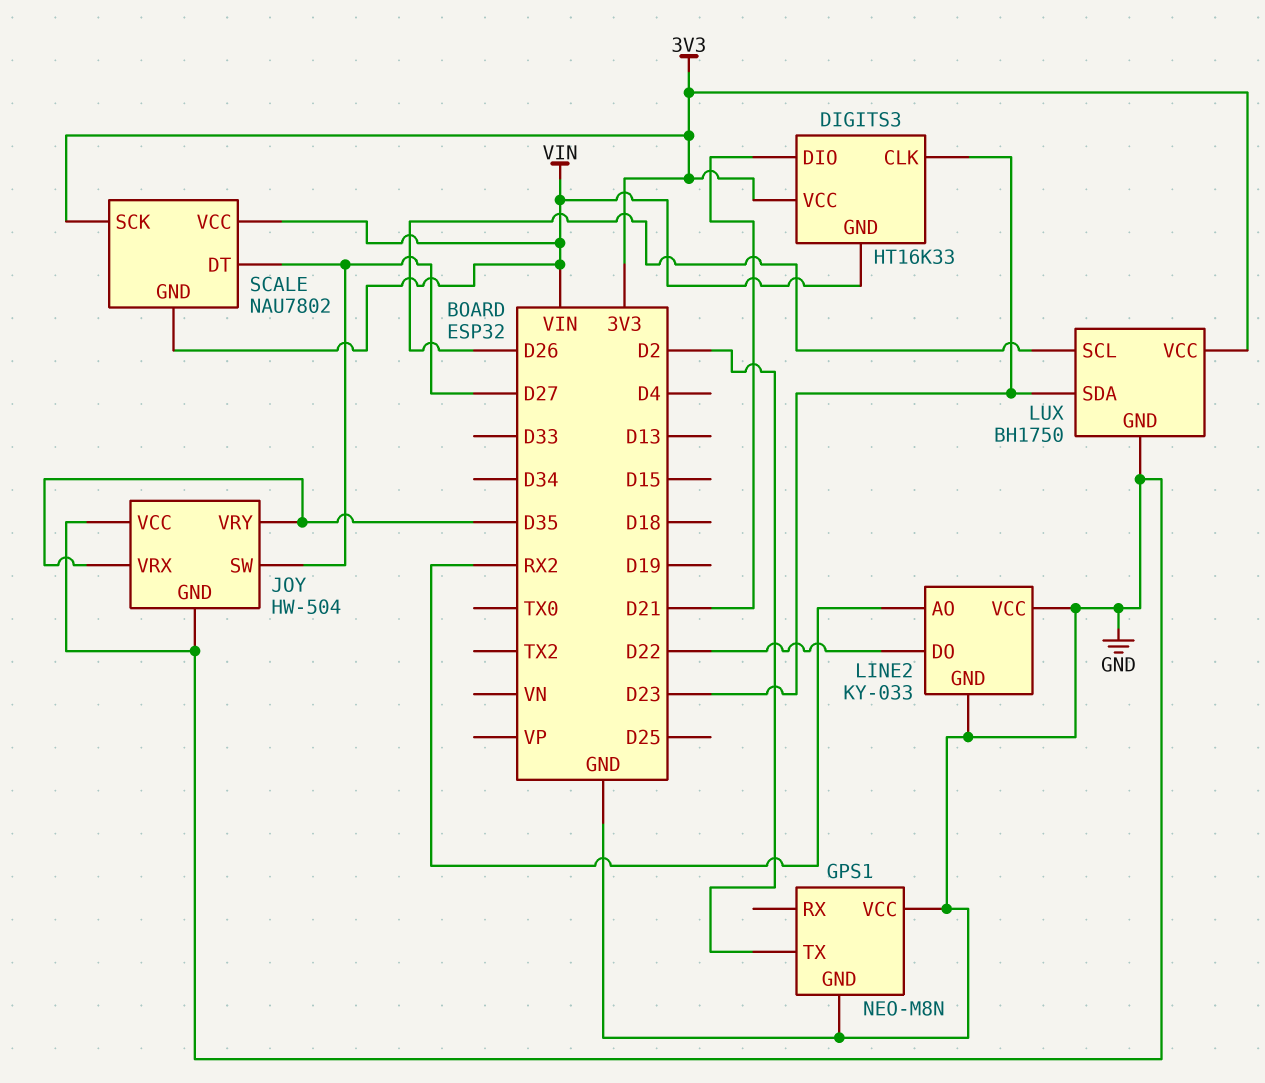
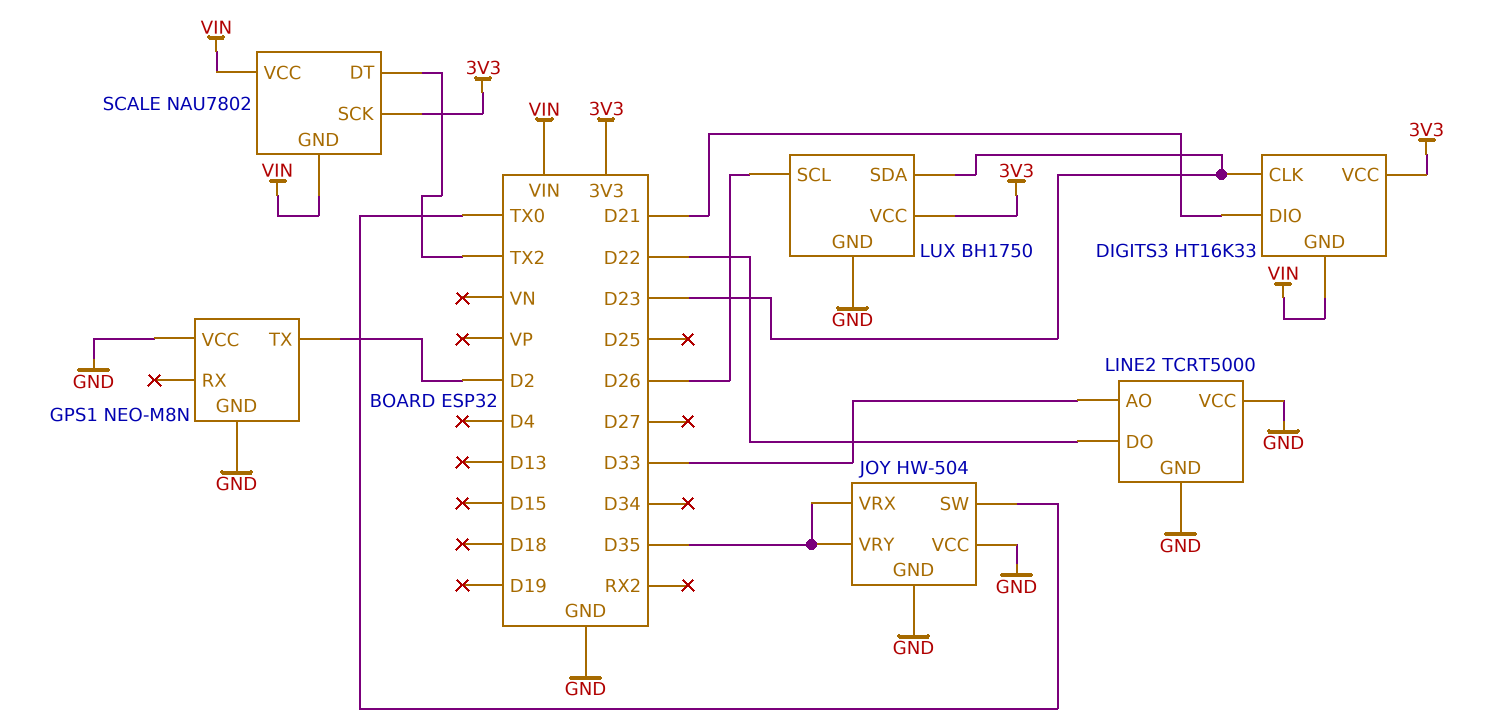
JOY pin SW: D27 -> TX0
LINE2: KY-033 -> TCRT5000
LINE2 pin AO: RX2 -> D33
SCALE pin DT: D27 -> TX2

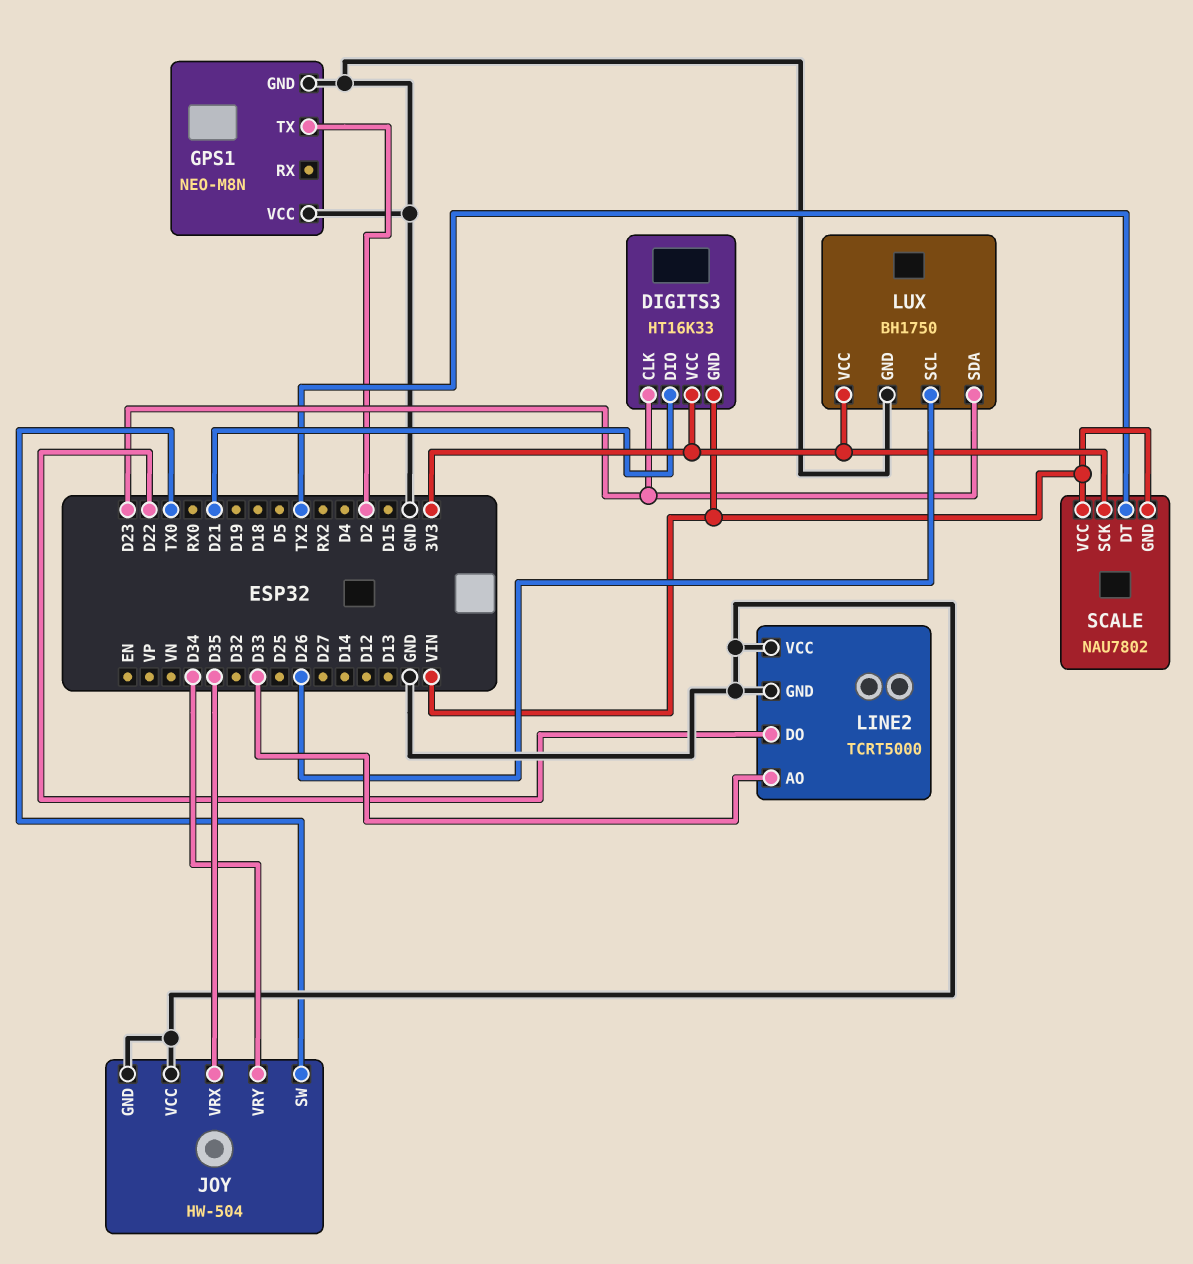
JOY pin VRY: D35 -> D34

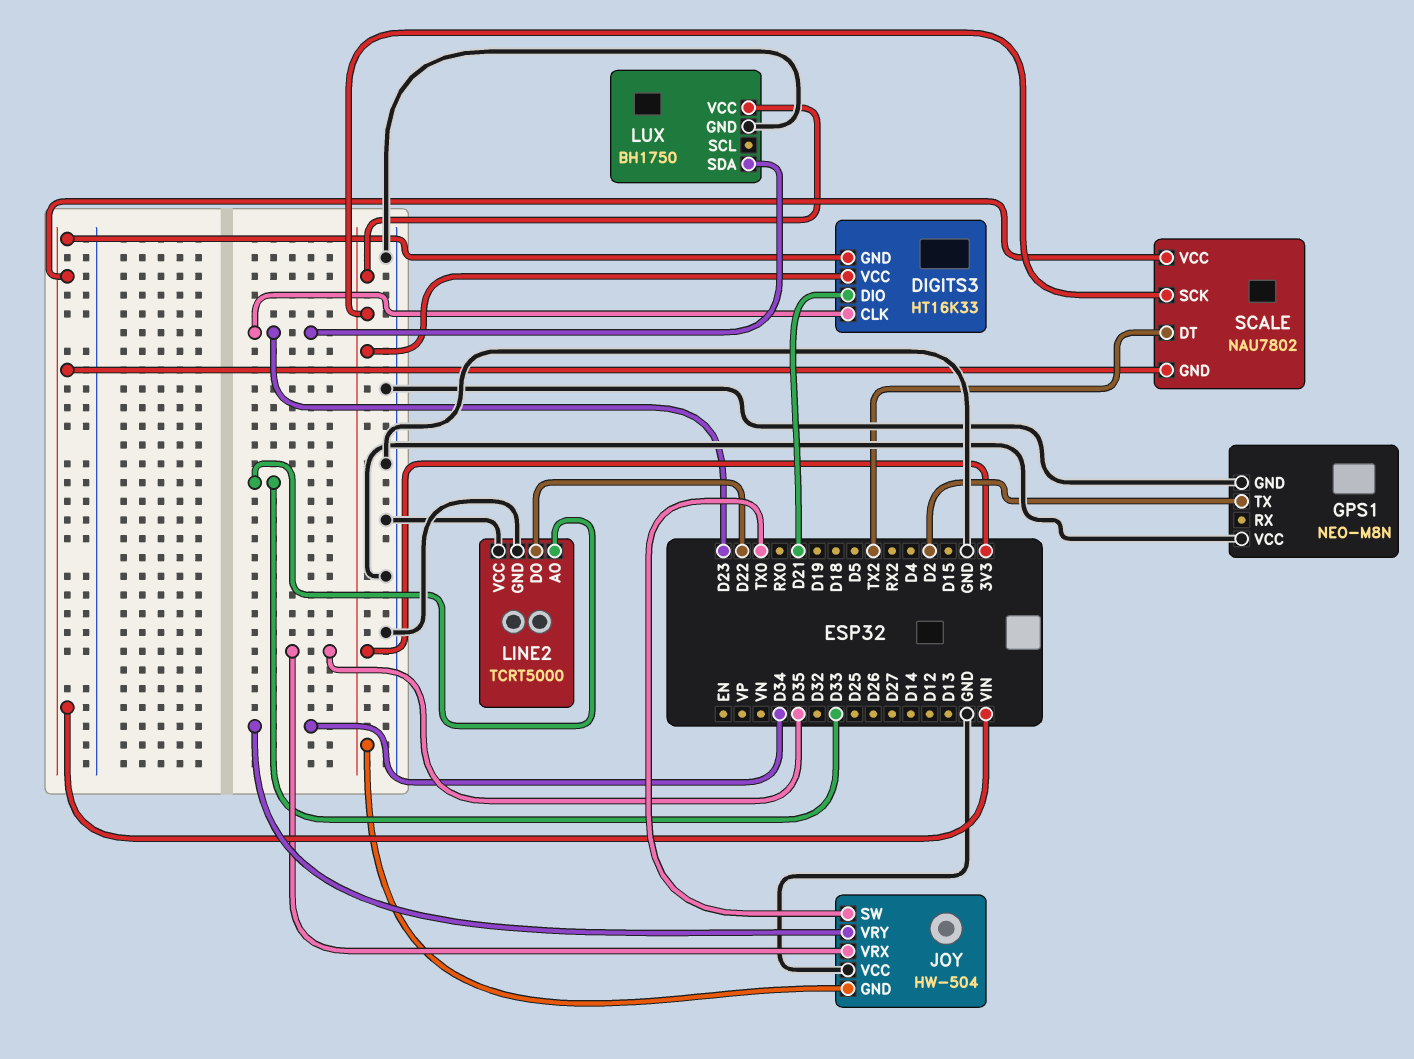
JOY pin GND: GND -> 3V3
LUX pin SCL: D26 -> none

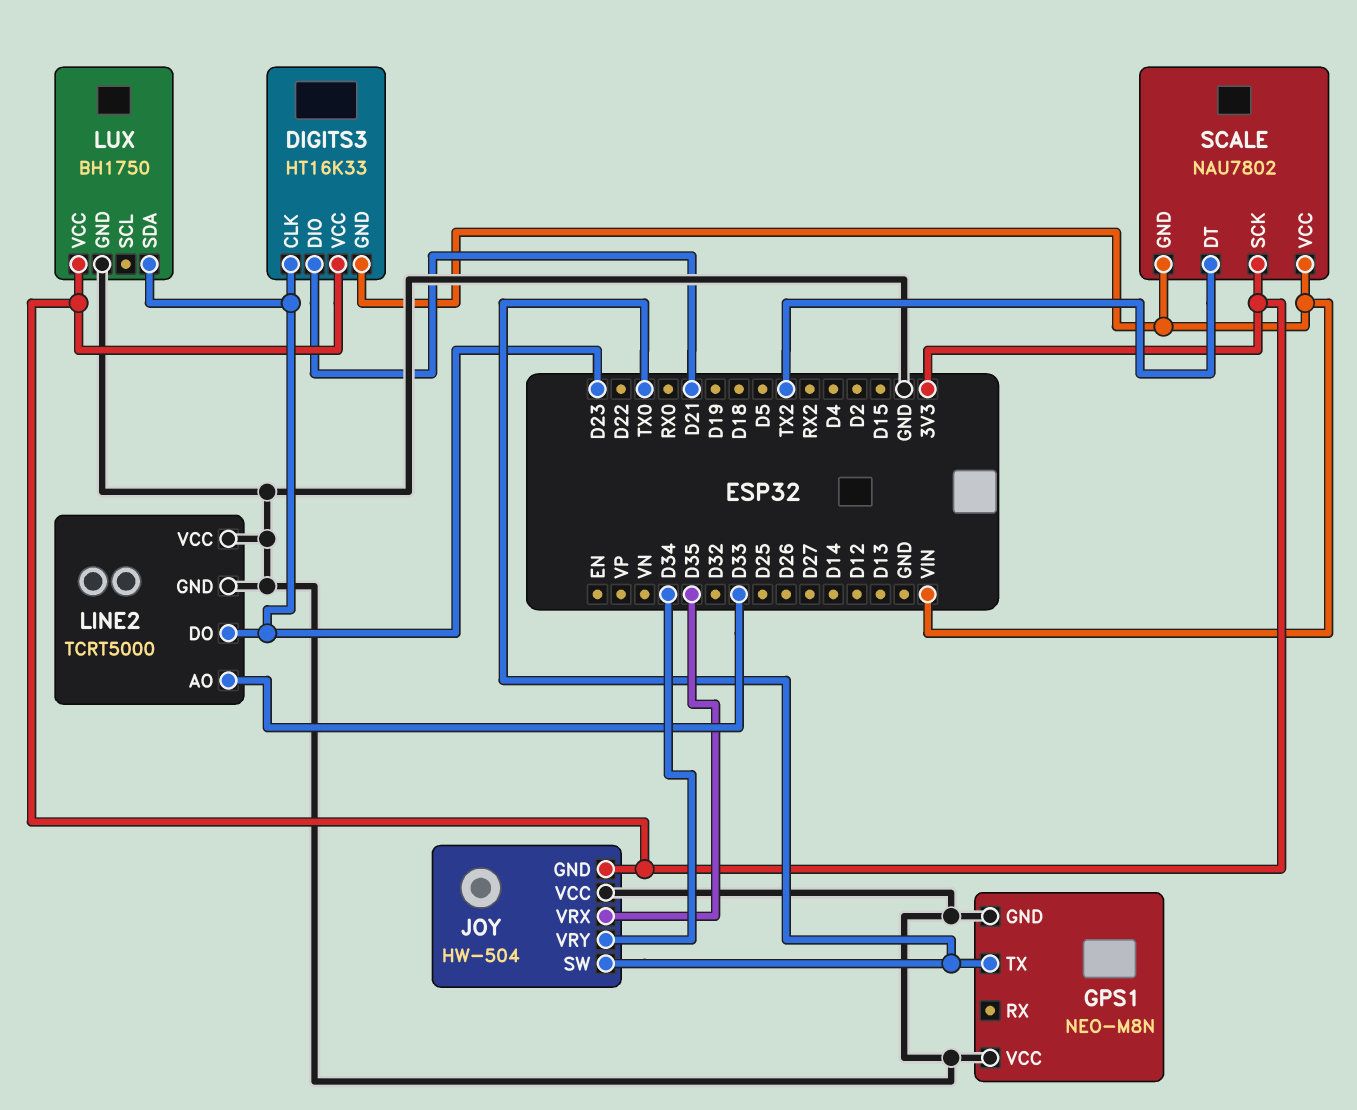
GPS1 pin TX: D2 -> TX0
LINE2 pin DO: D22 -> D23

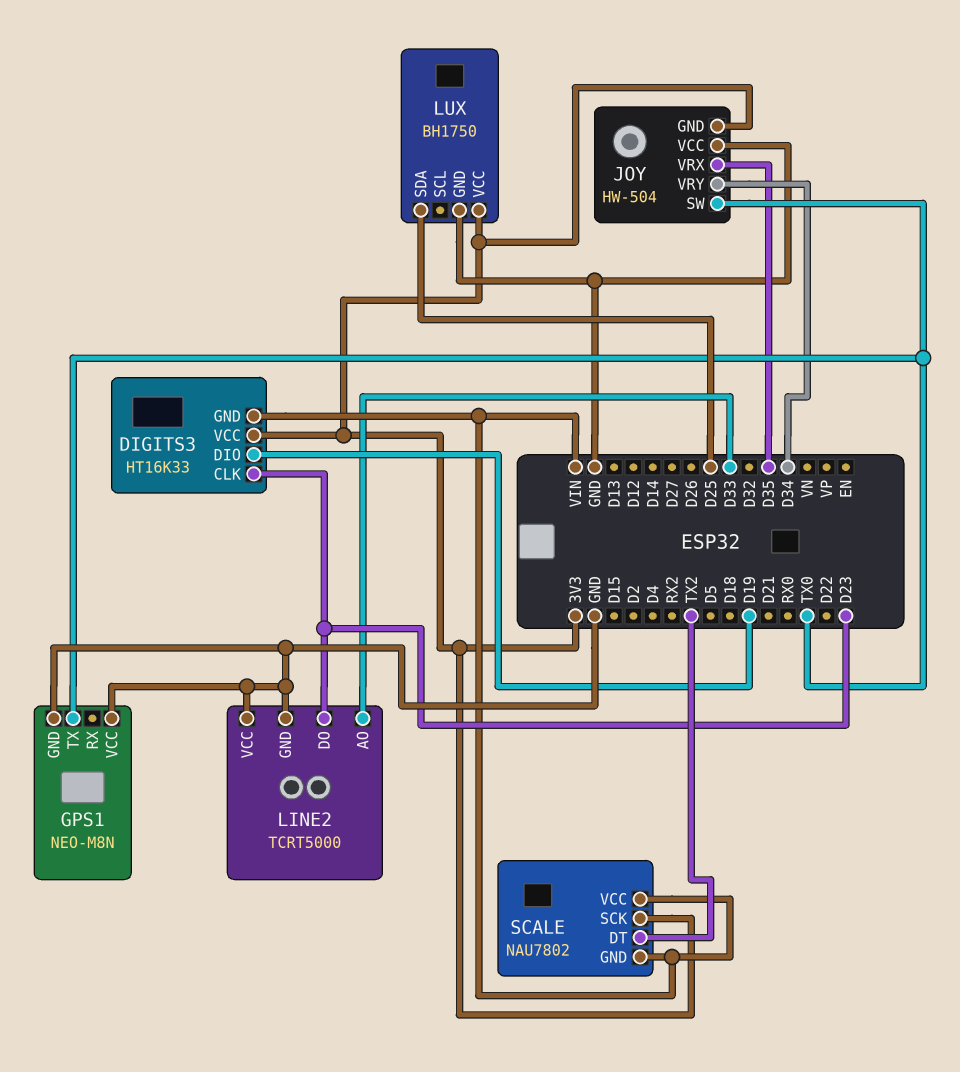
DIGITS3 pin DIO: D21 -> D19
LUX pin SDA: D23 -> D25

